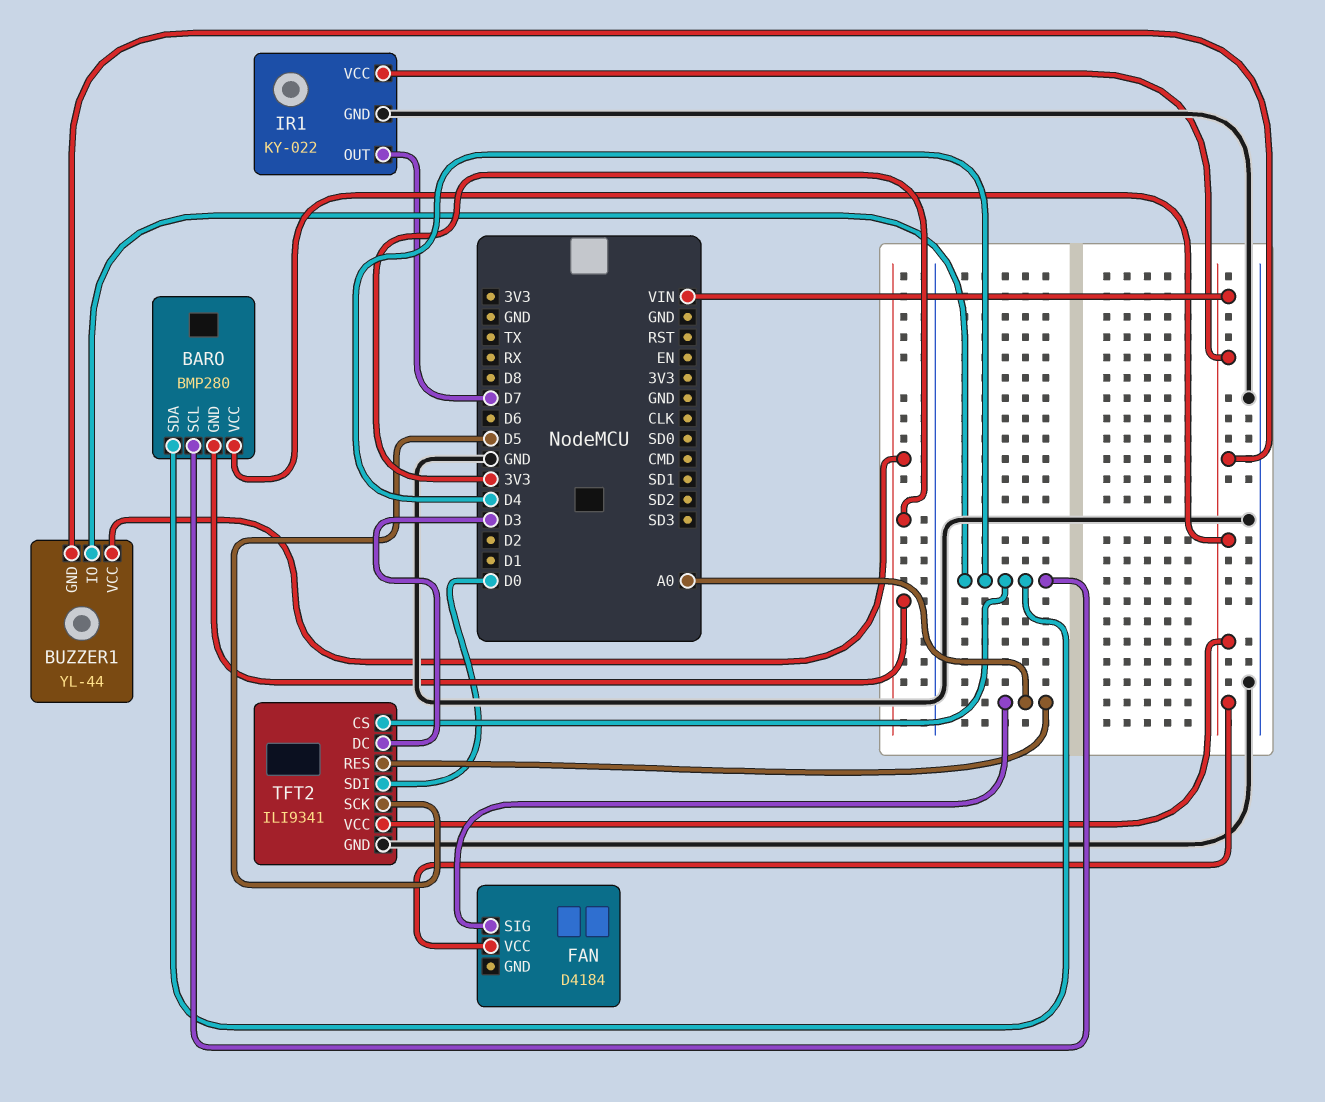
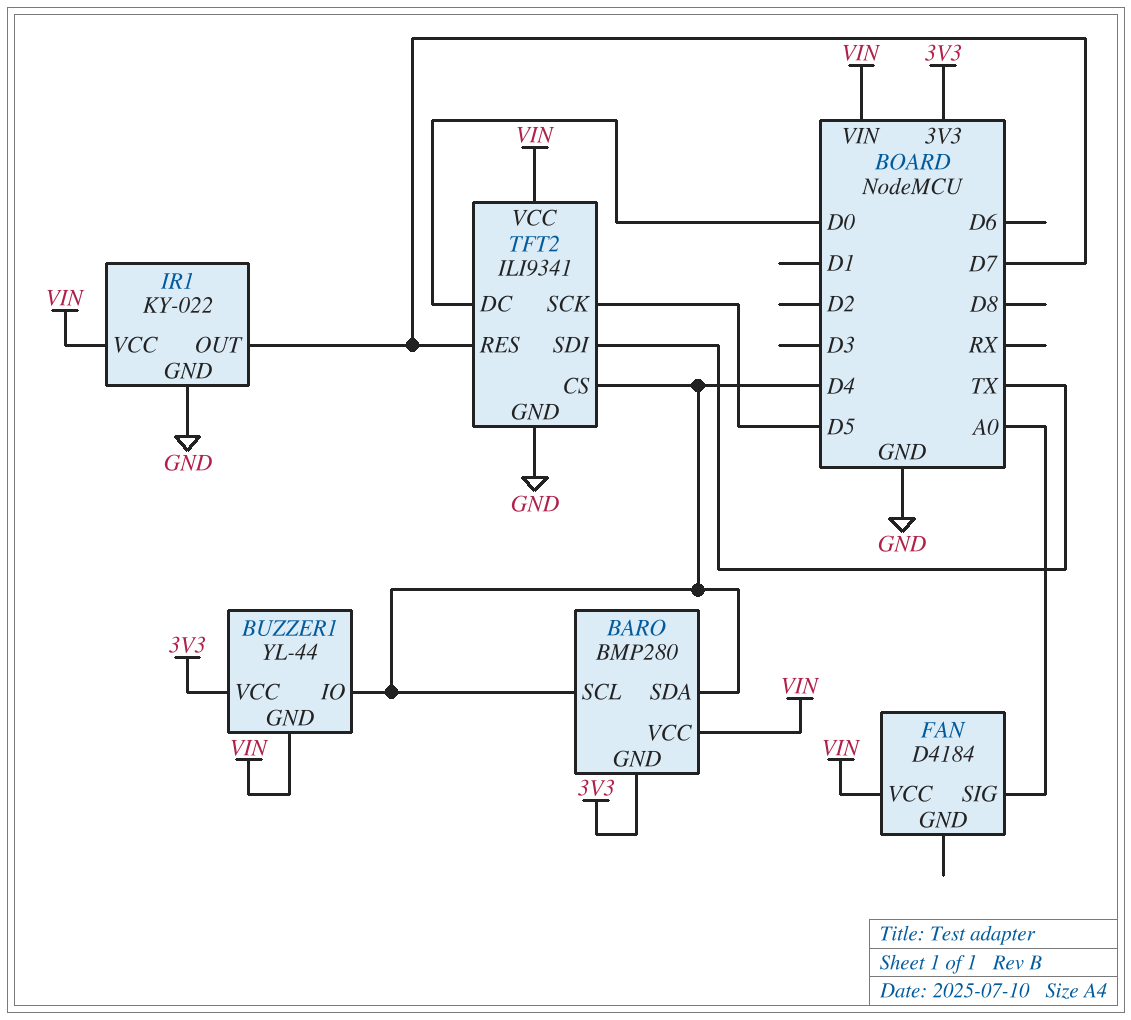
TFT2 pin DC: D3 -> D0
TFT2 pin RES: A0 -> D7
TFT2 pin SDI: D0 -> TX

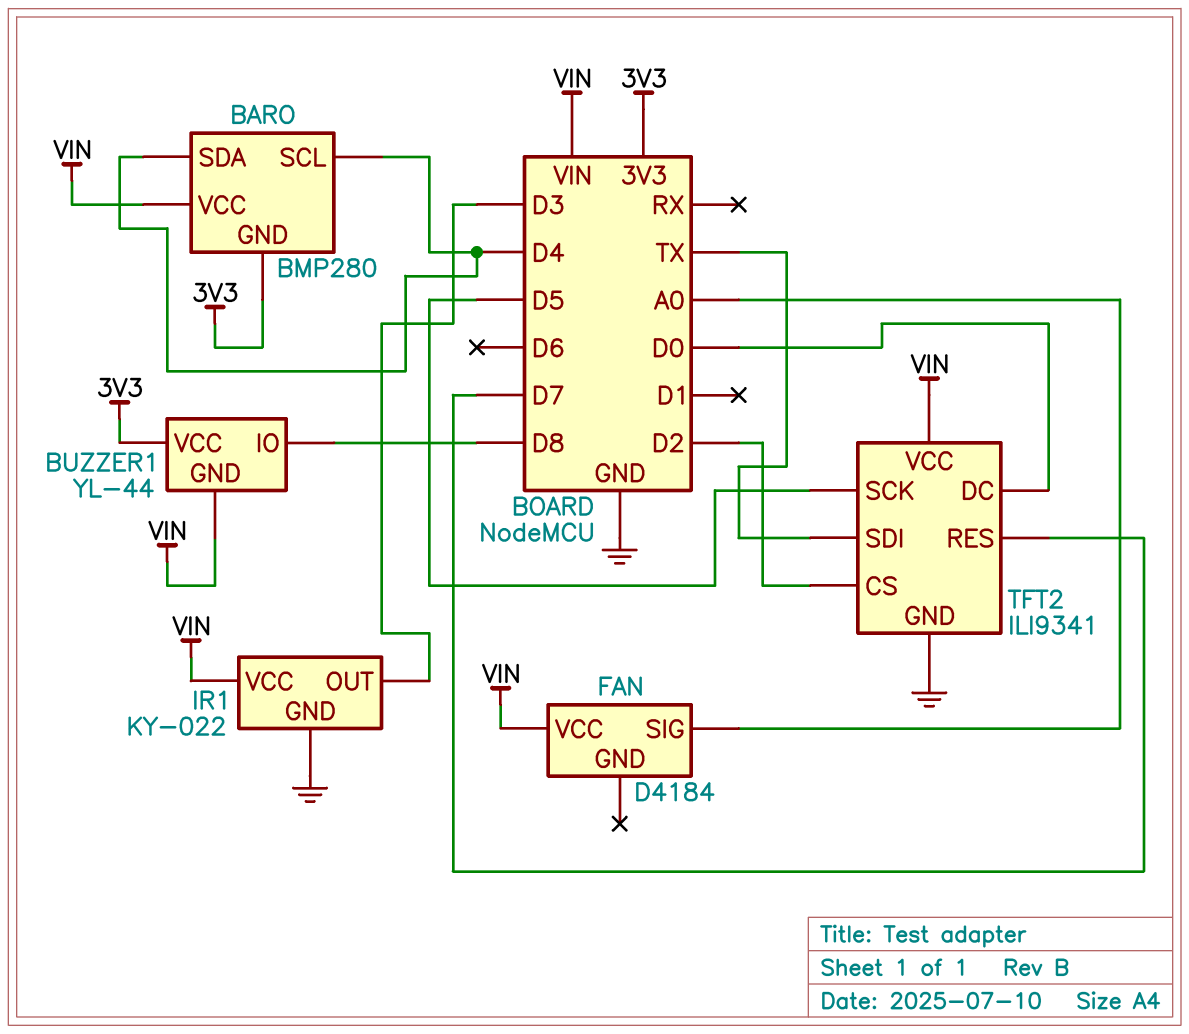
BUZZER1 pin IO: D4 -> D8
IR1 pin OUT: D7 -> D3
TFT2 pin CS: D4 -> D2

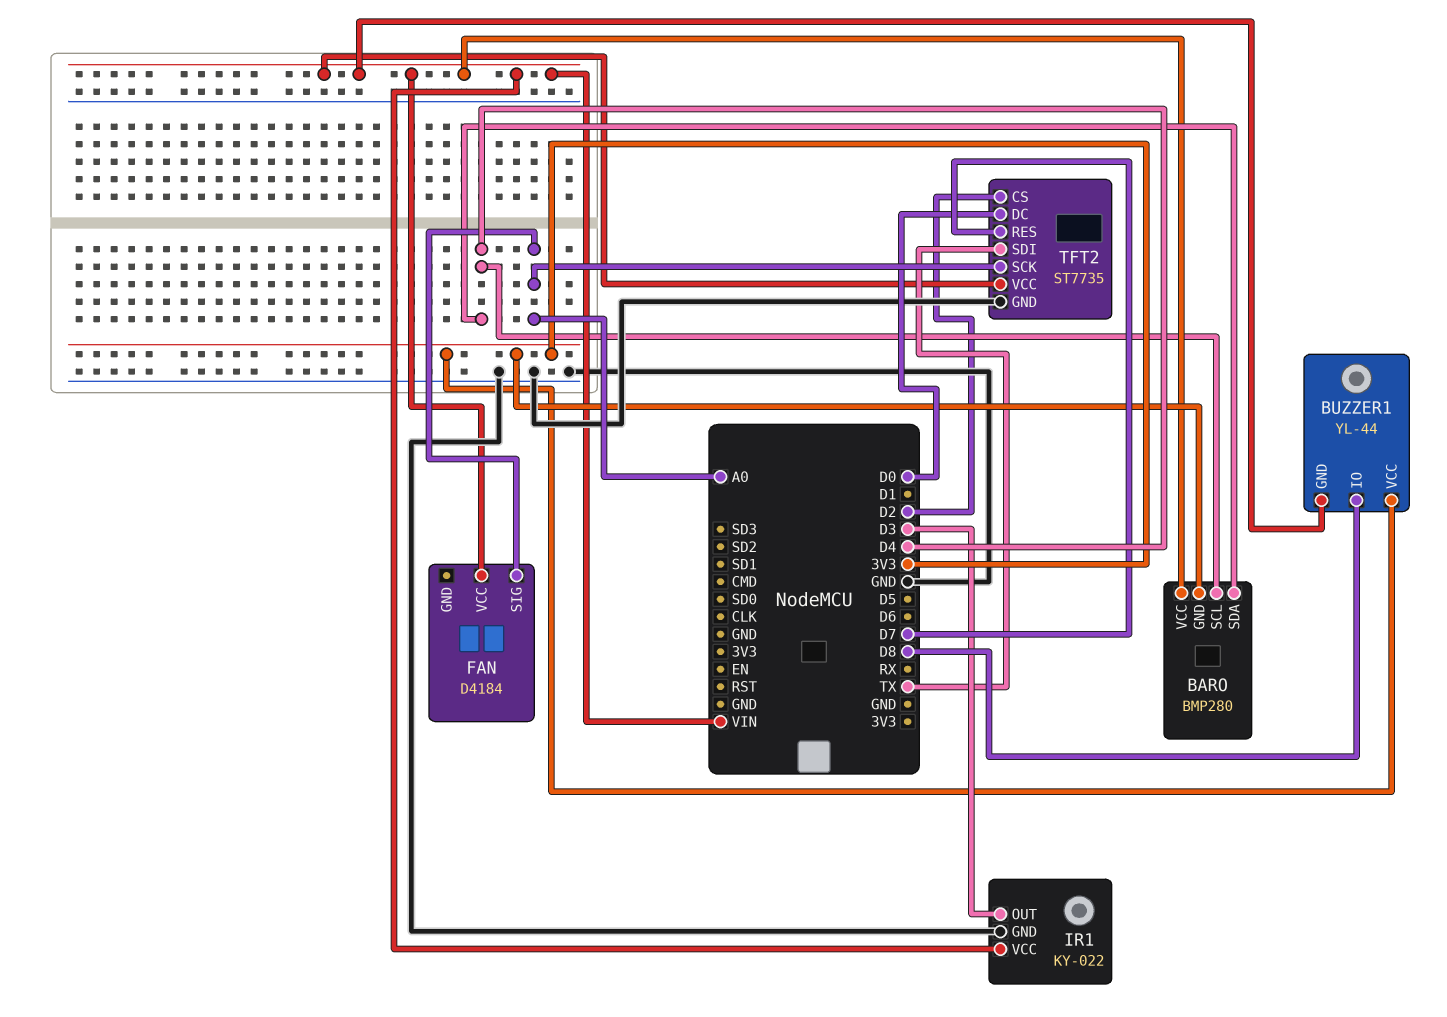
TFT2: ILI9341 -> ST7735
TFT2 pin SCK: D5 -> A0

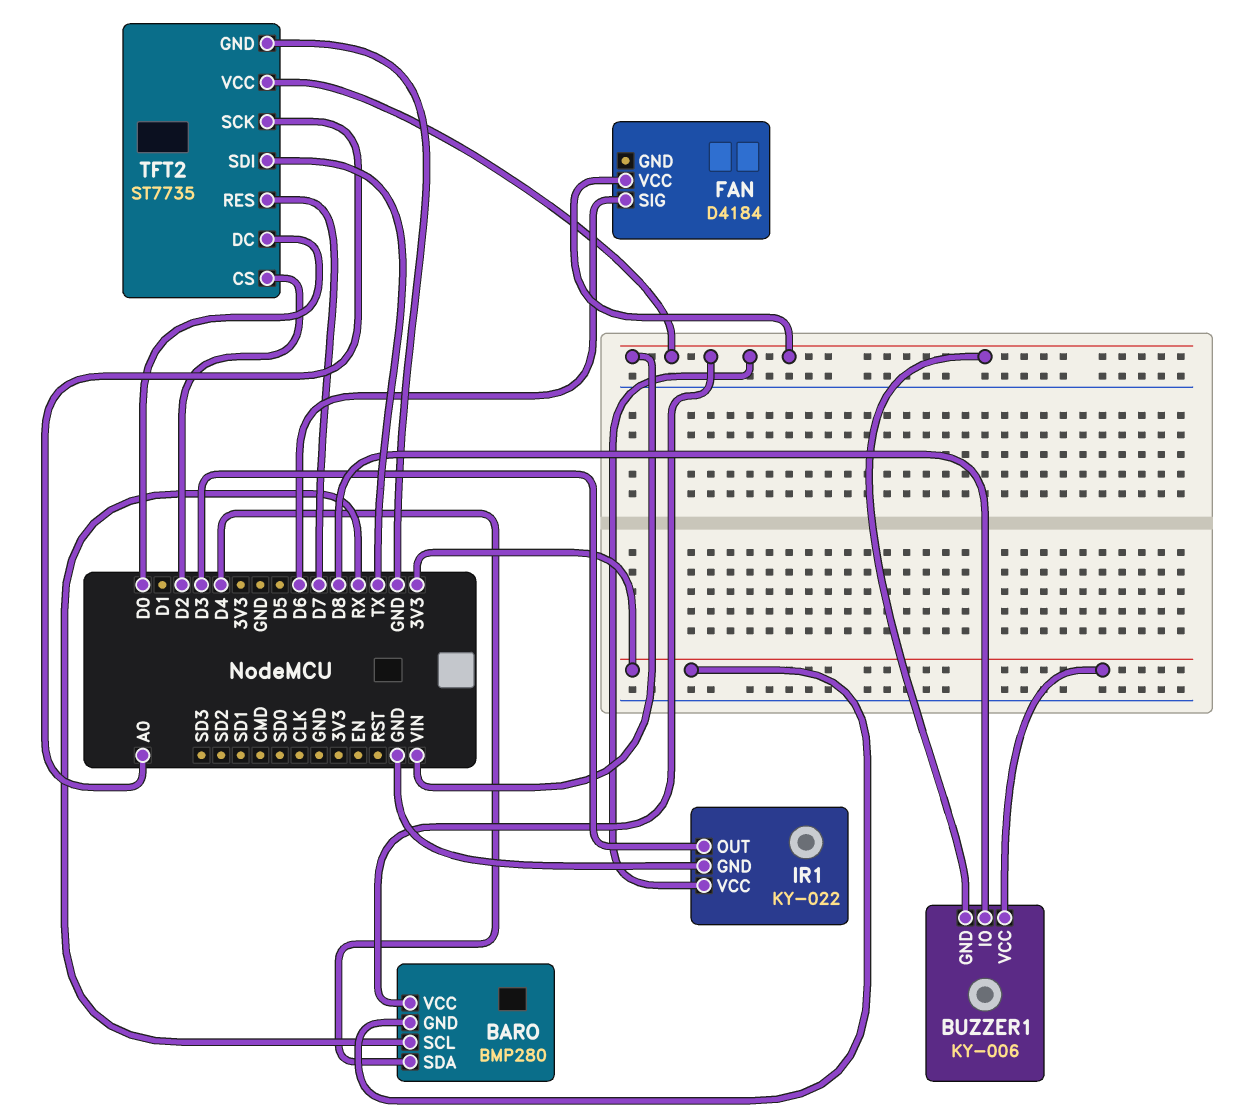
BARO pin SCL: D4 -> RX
BUZZER1: YL-44 -> KY-006
FAN pin SIG: A0 -> D6

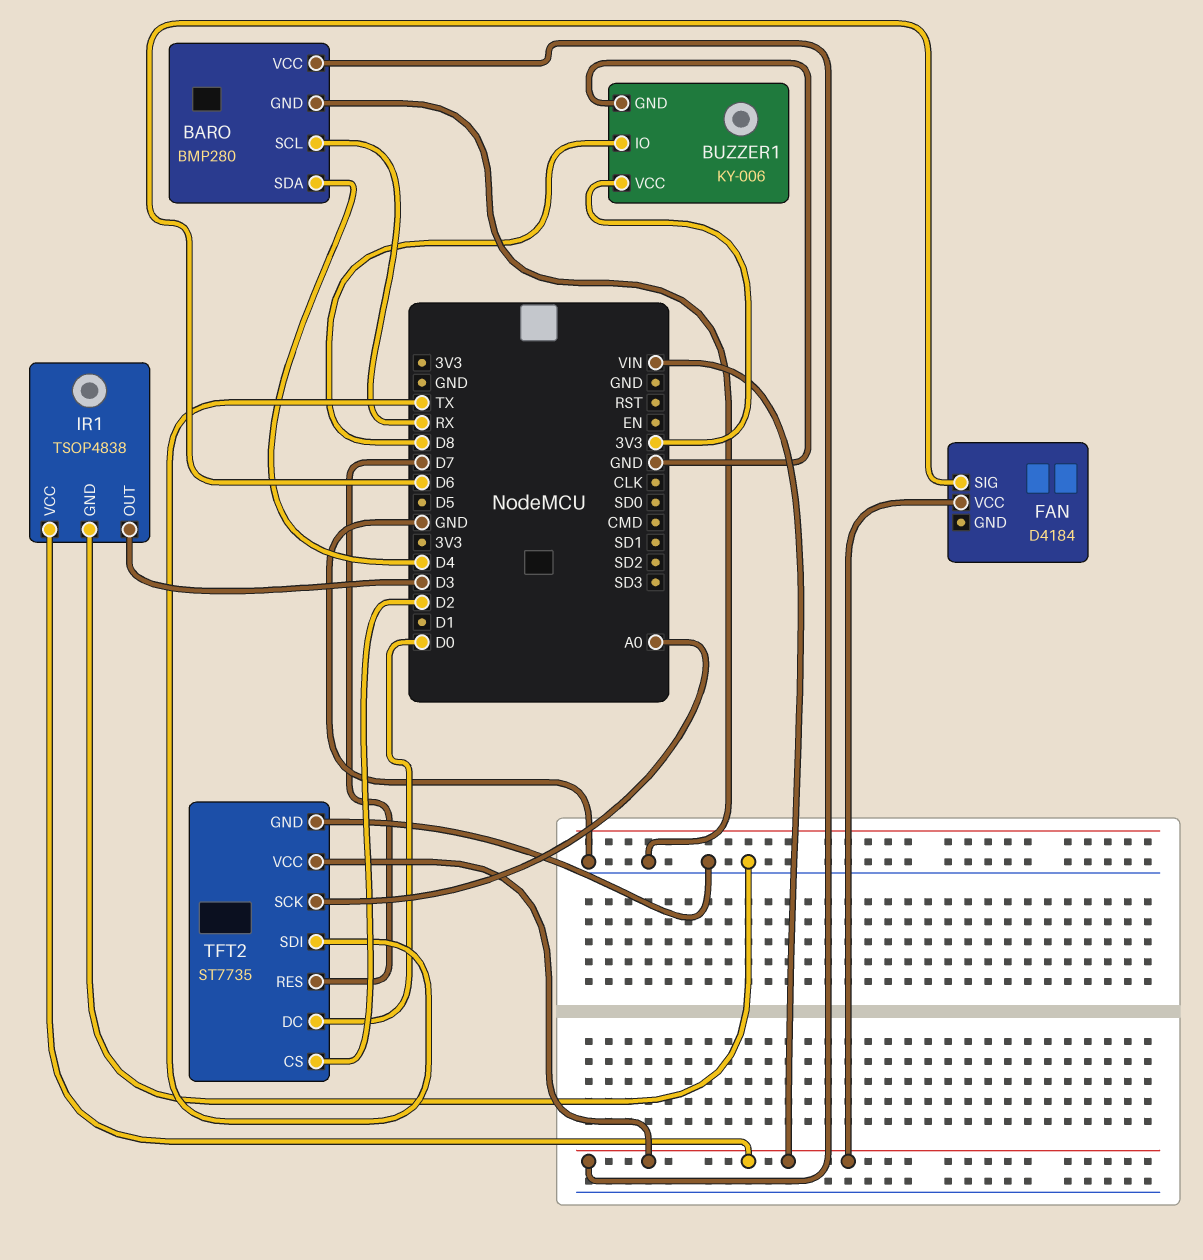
BARO pin GND: 3V3 -> GND
BUZZER1 pin GND: VIN -> GND
IR1: KY-022 -> TSOP4838

